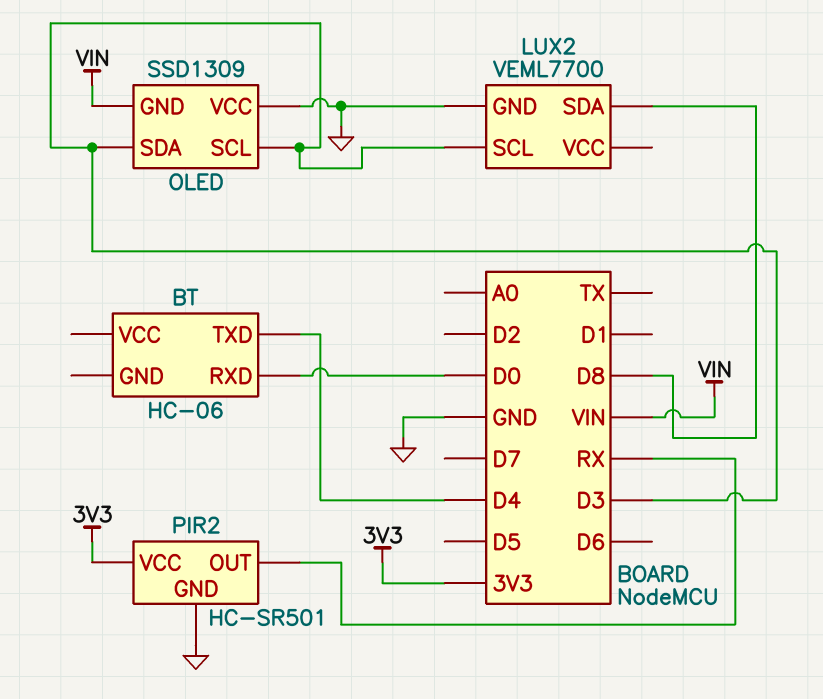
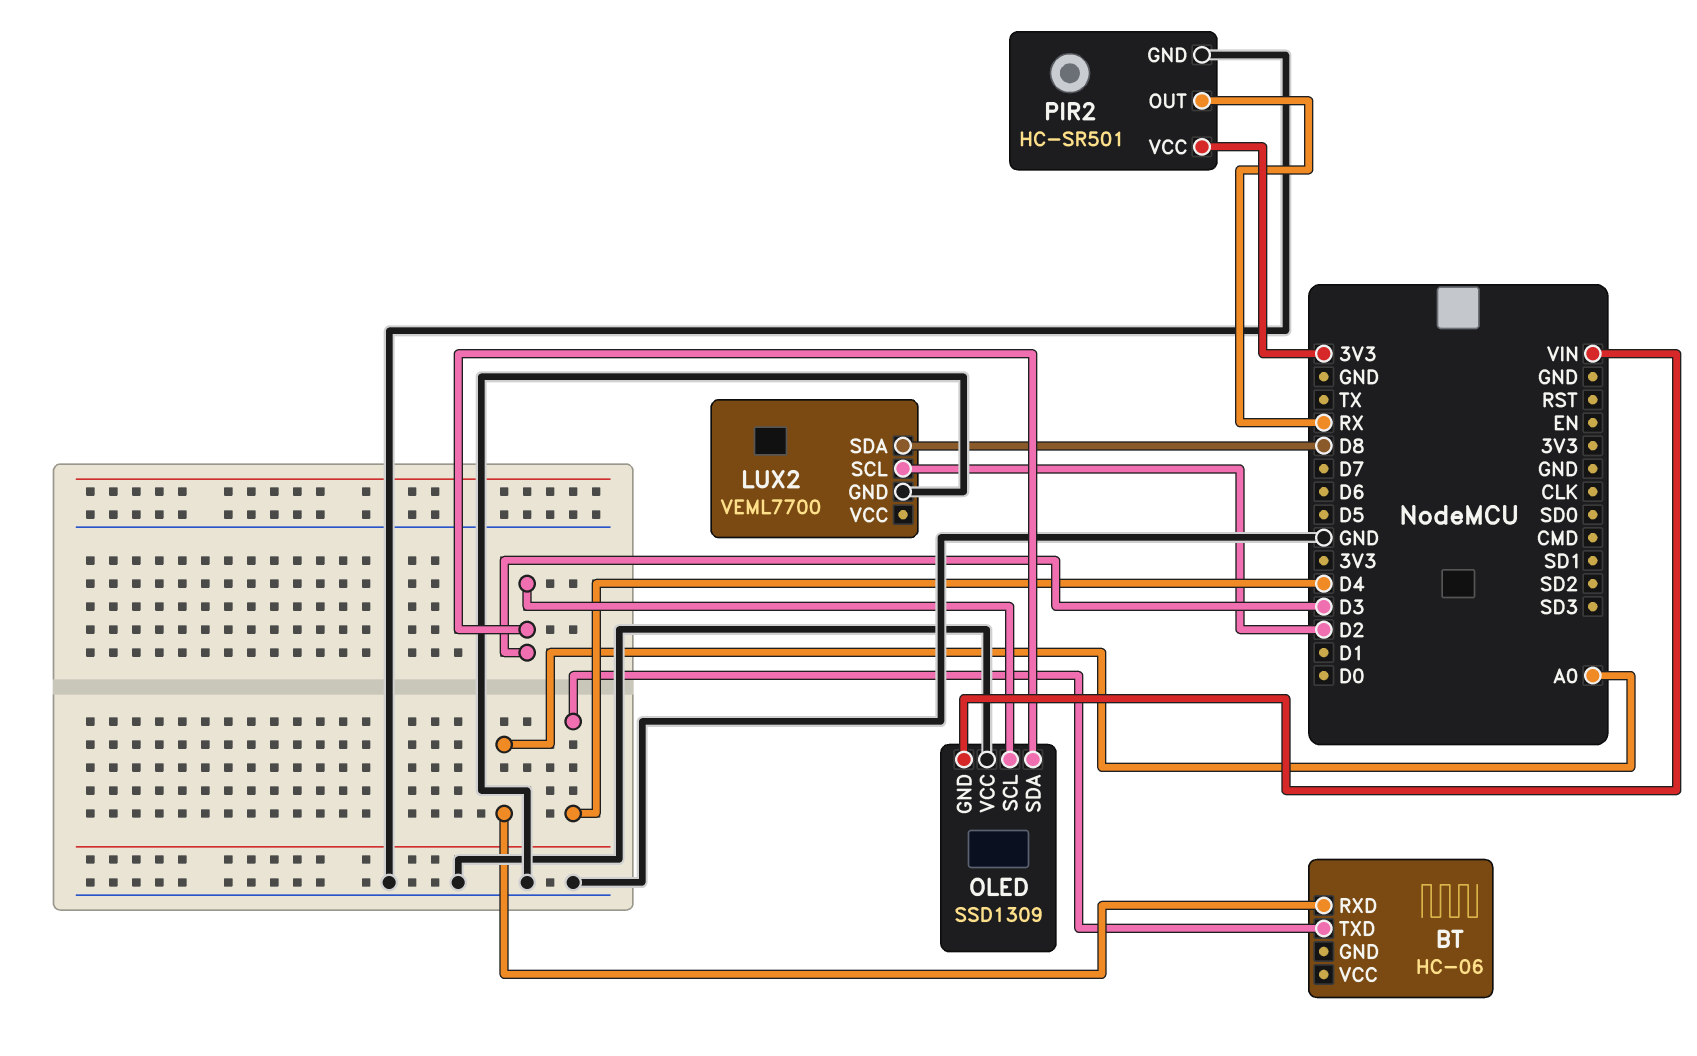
BT pin RXD: D0 -> A0
LUX2 pin SCL: D3 -> D2

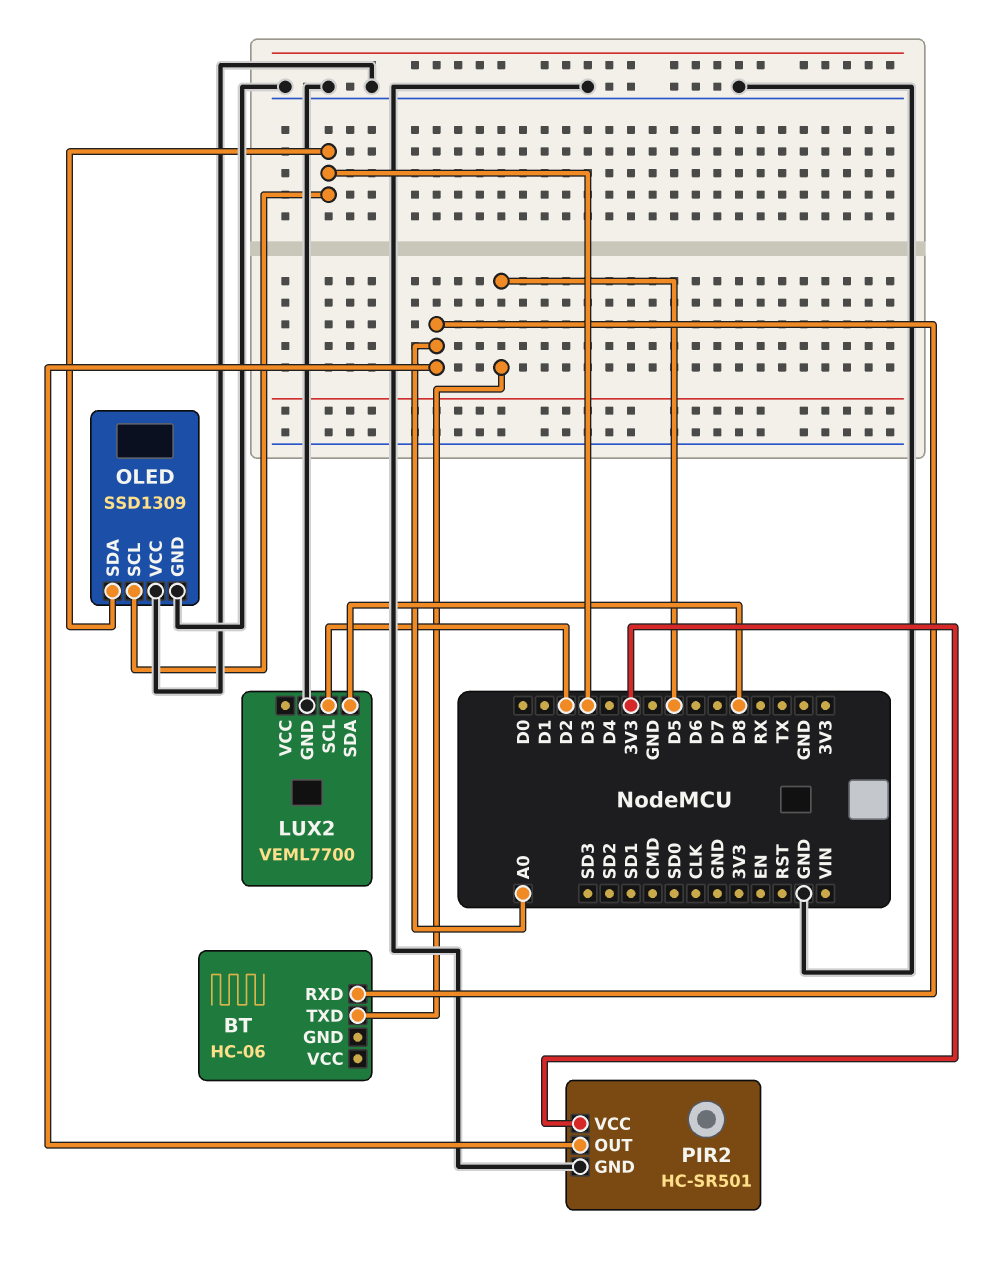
BT pin TXD: D4 -> D5
OLED pin GND: VIN -> GND
PIR2 pin OUT: RX -> A0

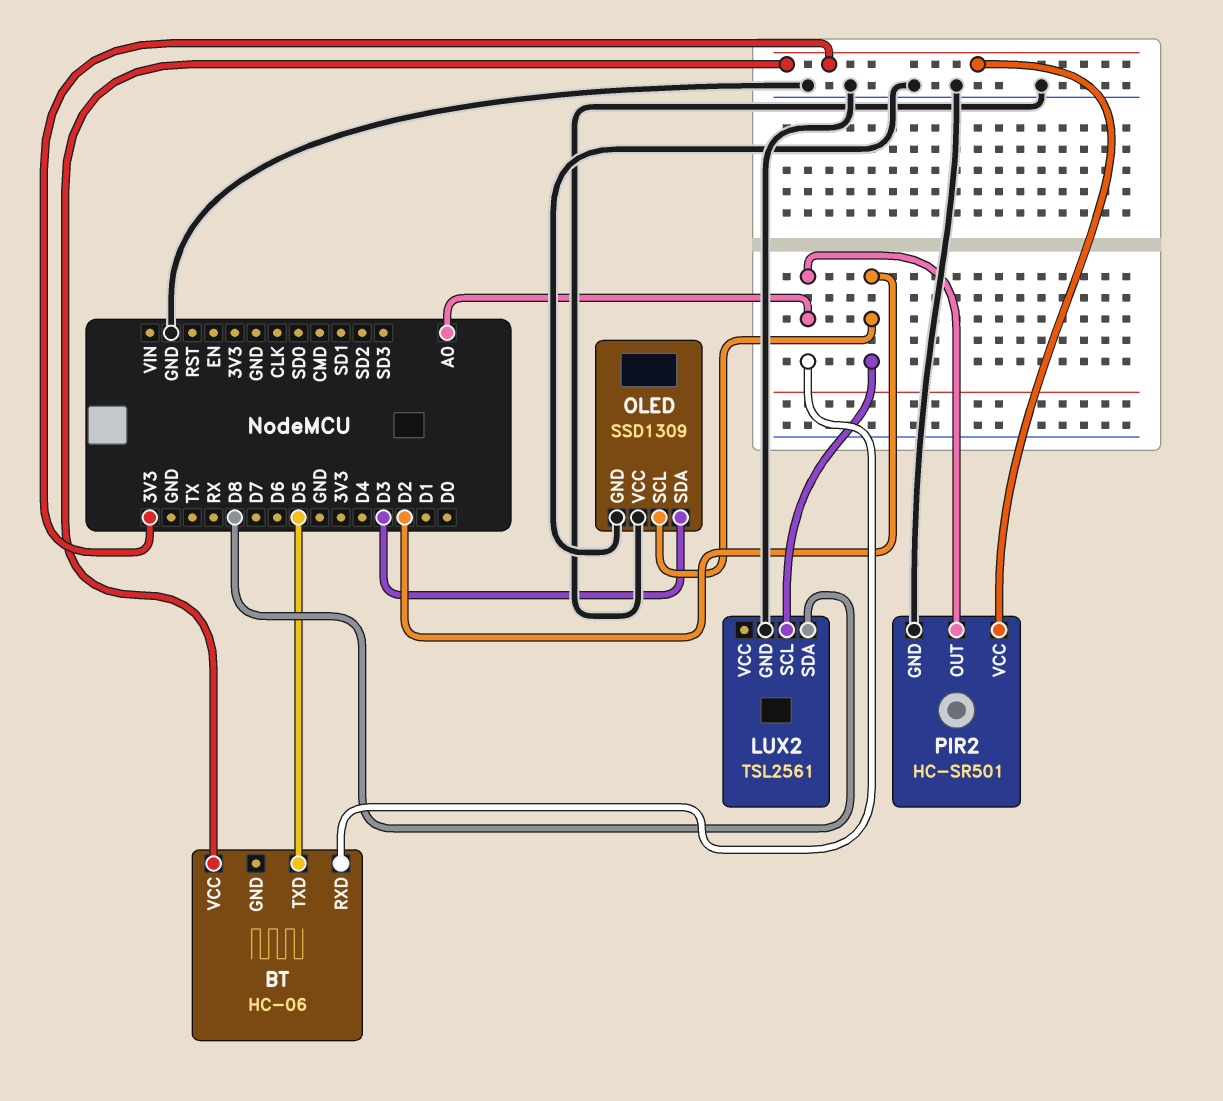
BT pin VCC: none -> 3V3
LUX2: VEML7700 -> TSL2561
OLED pin SCL: D3 -> D2

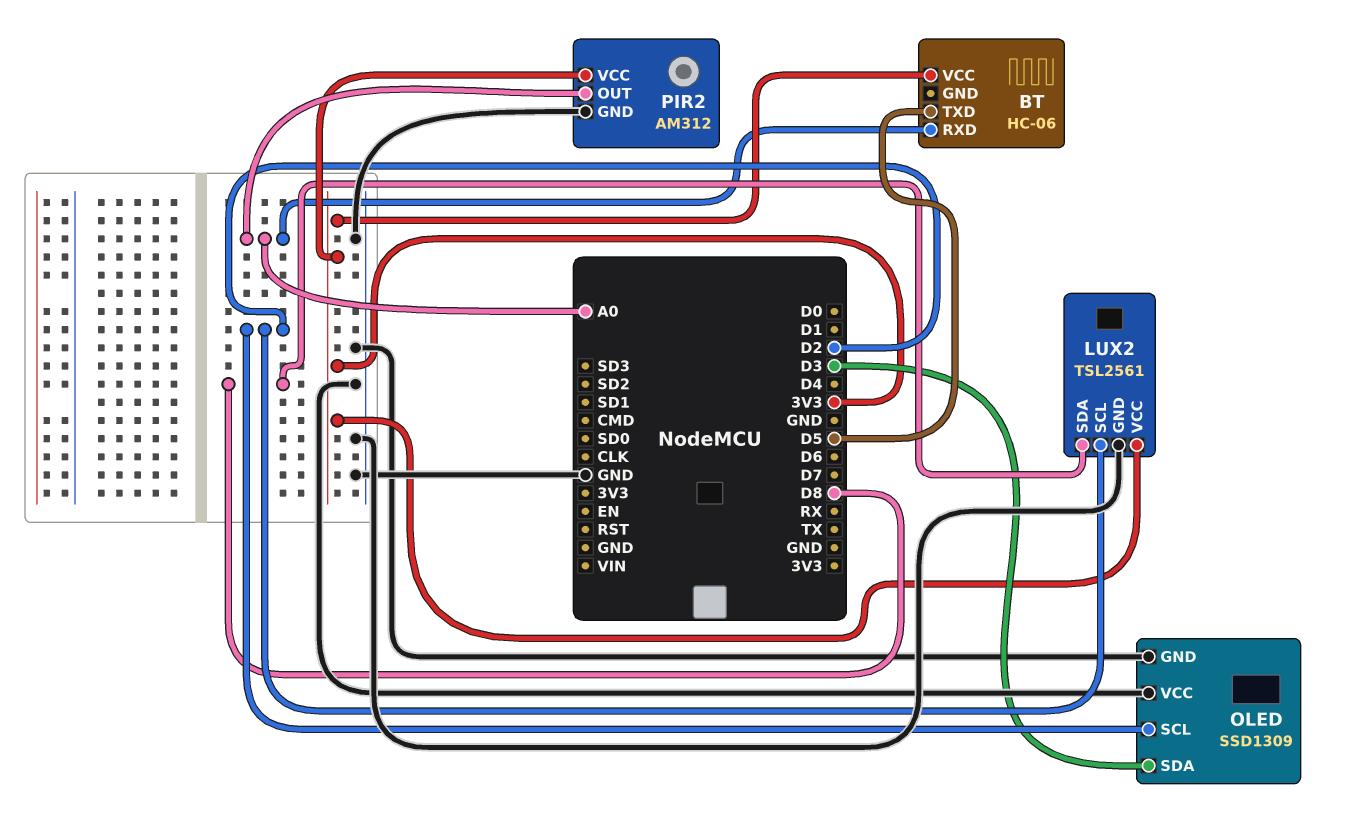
LUX2 pin VCC: none -> 3V3
PIR2: HC-SR501 -> AM312

